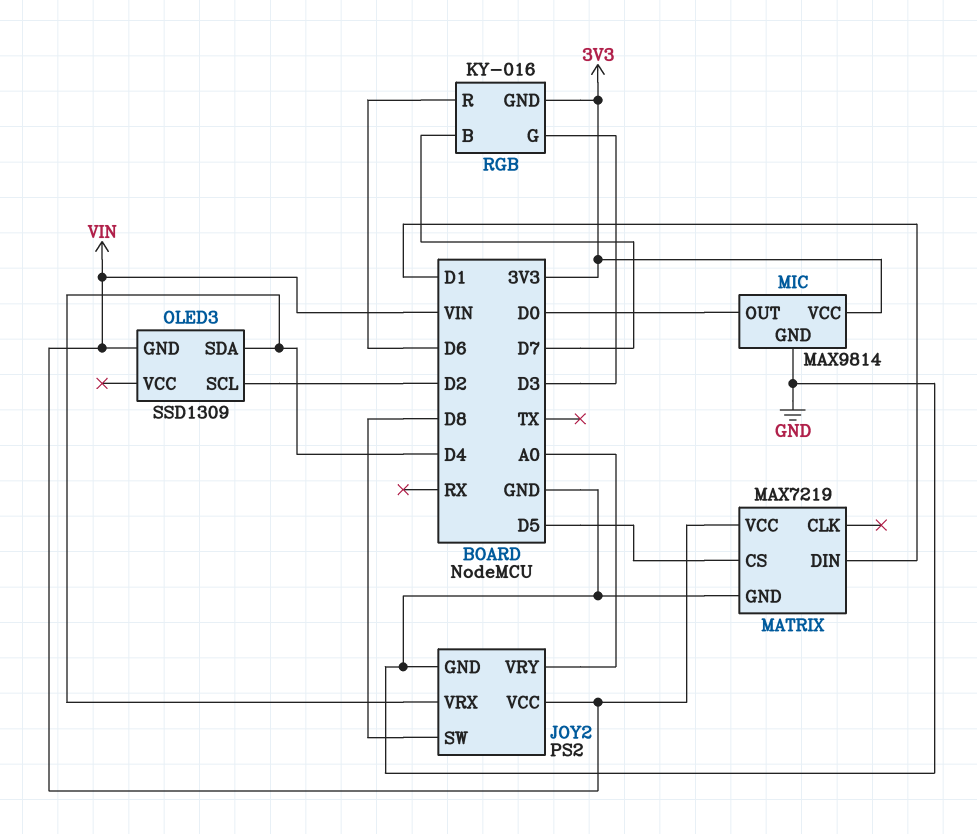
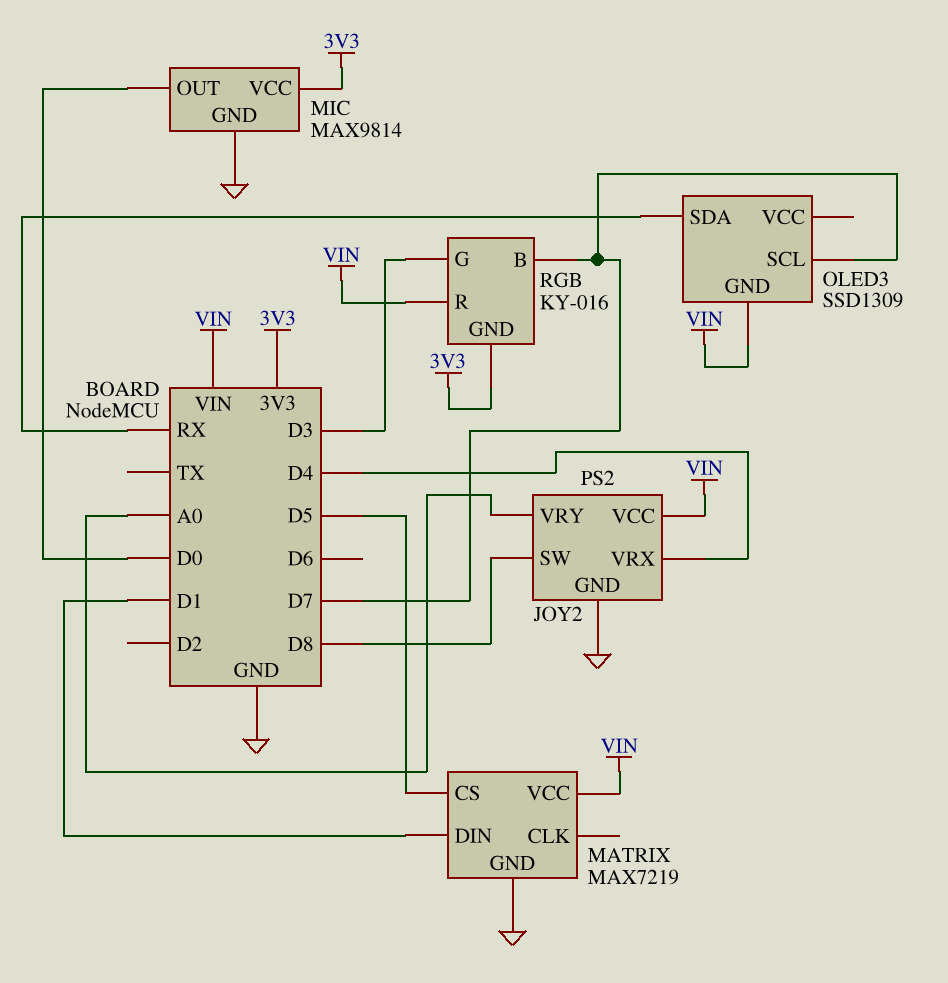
OLED3 pin SCL: D2 -> D7
OLED3 pin SDA: D4 -> RX
RGB pin R: D6 -> VIN

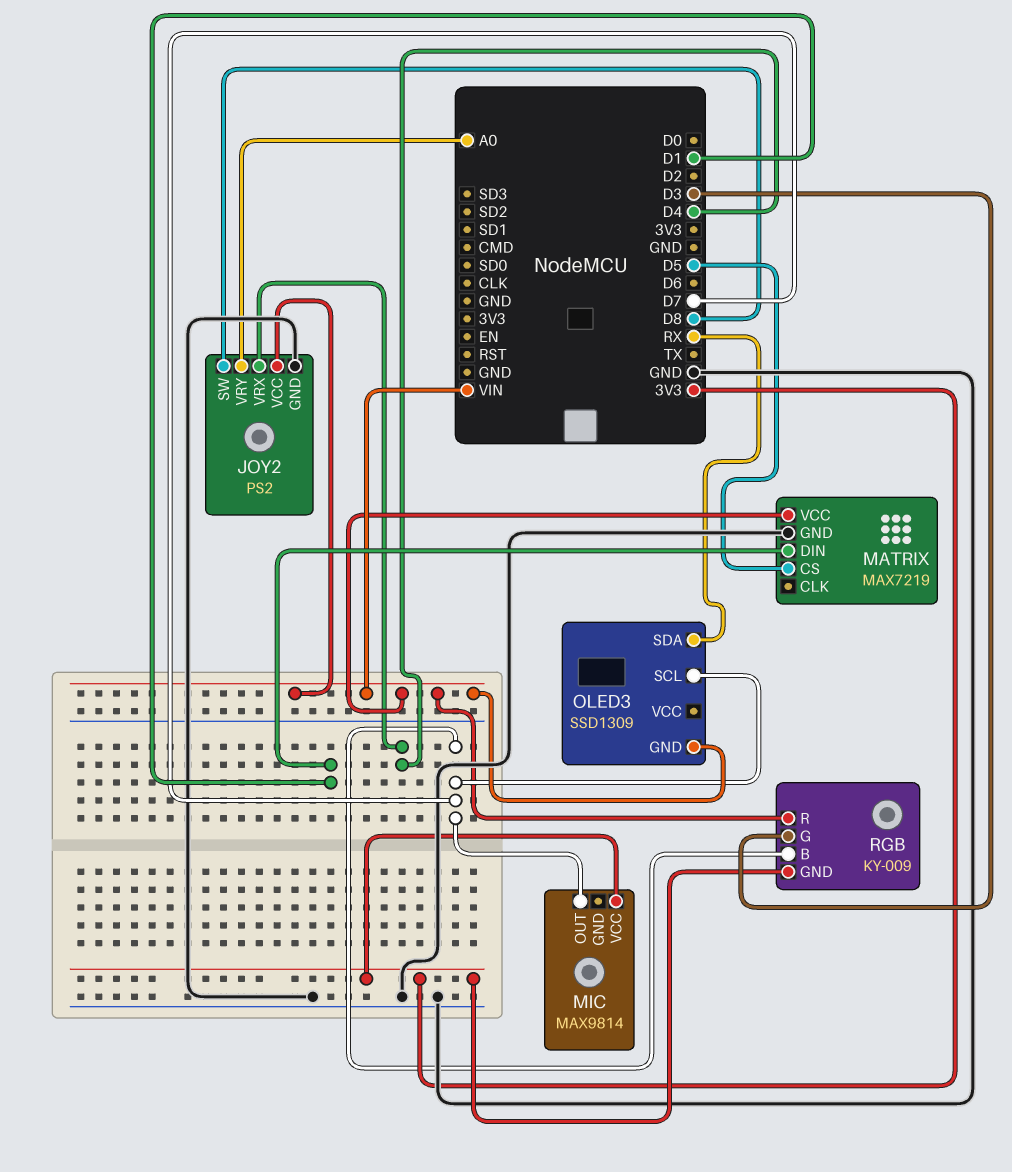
MIC pin GND: GND -> none
MIC pin OUT: D0 -> D7
RGB: KY-016 -> KY-009

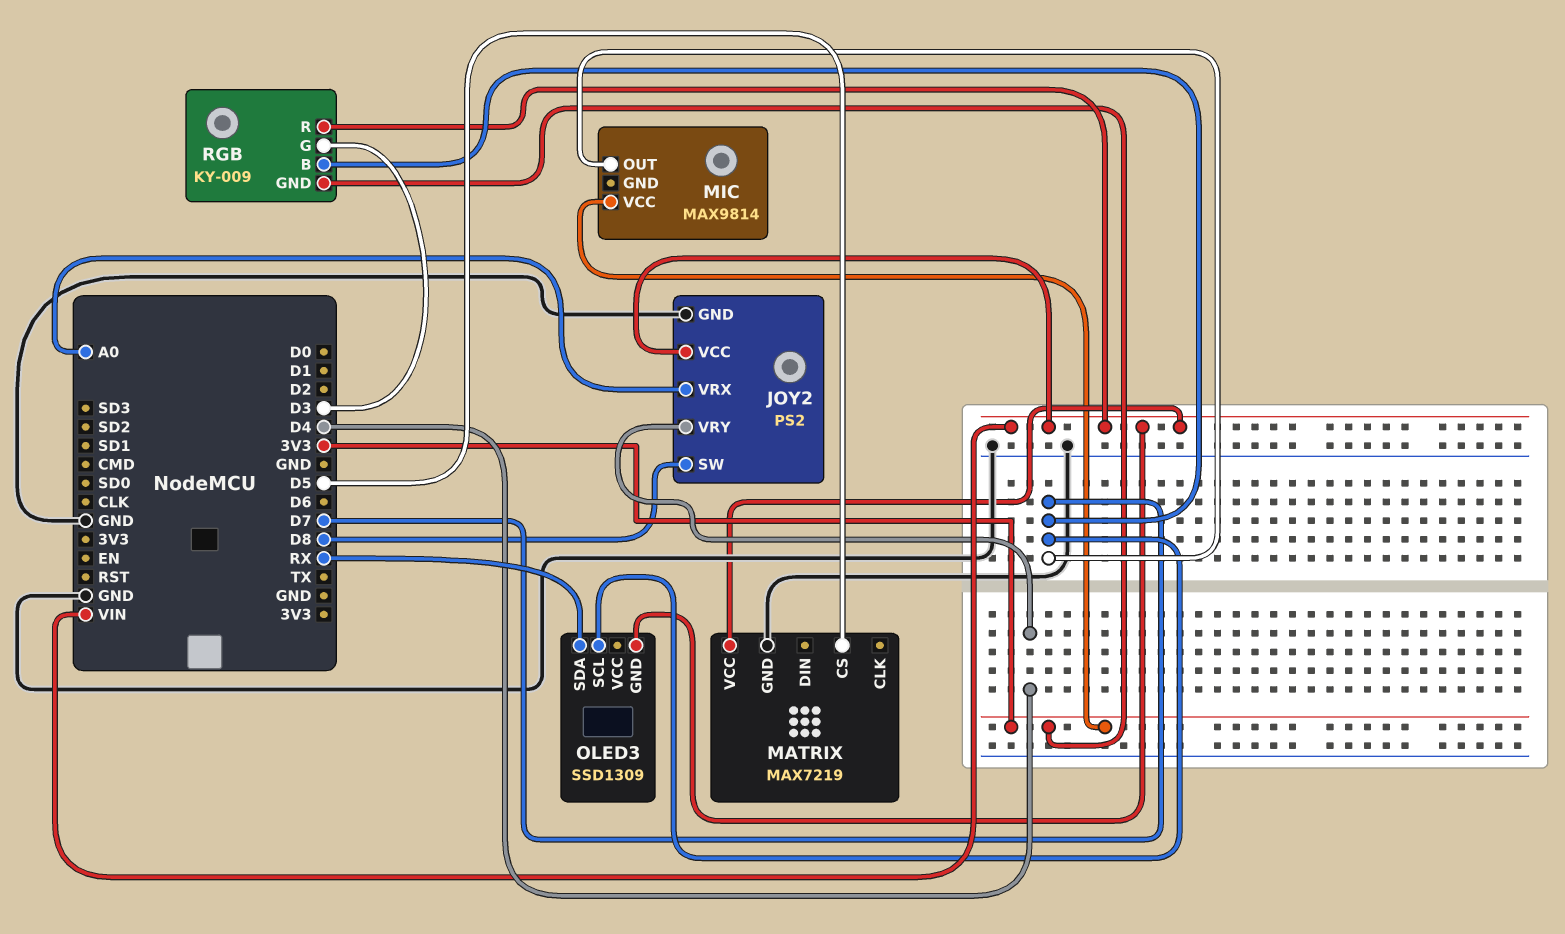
JOY2 pin VRX: D4 -> A0
JOY2 pin VRY: A0 -> D4
MATRIX pin DIN: D1 -> none

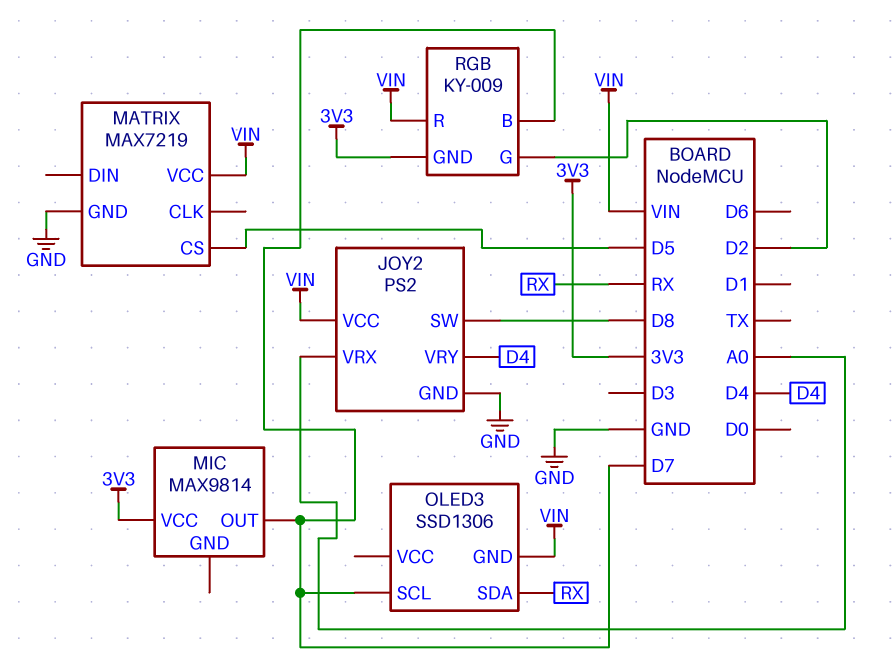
OLED3: SSD1309 -> SSD1306
RGB pin G: D3 -> D2

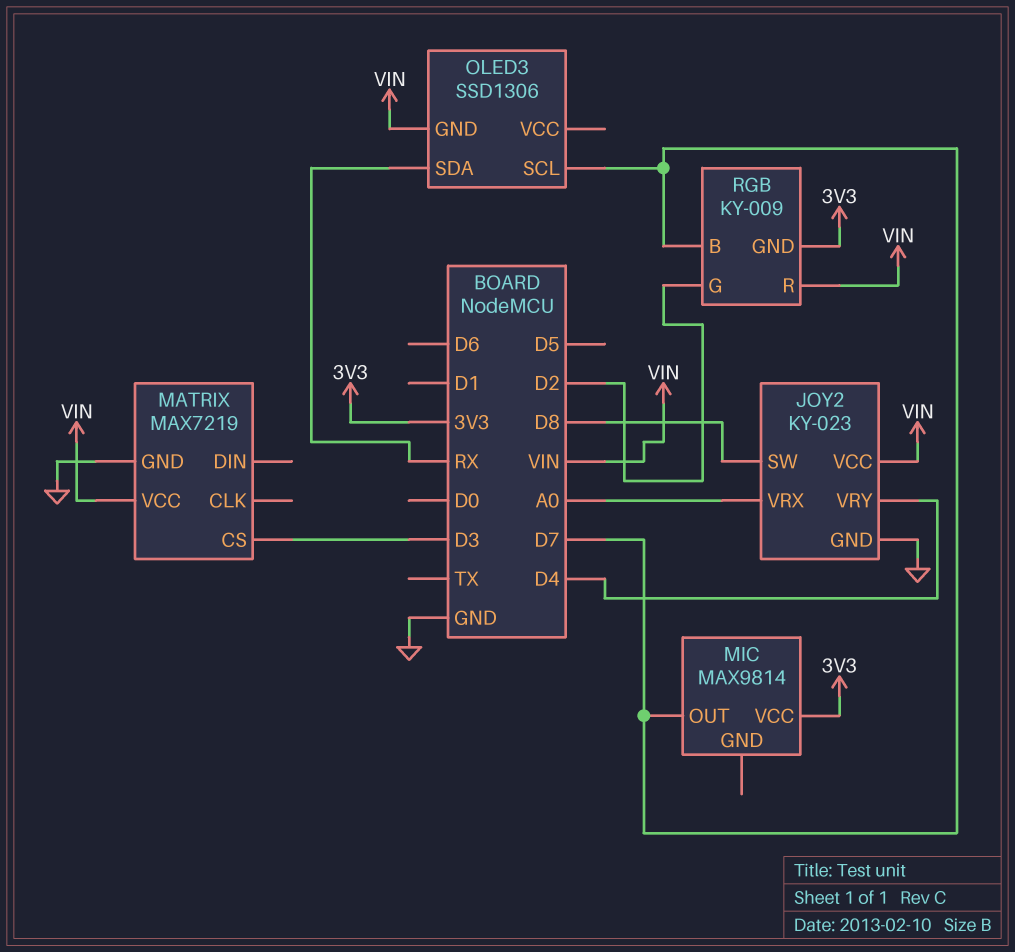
JOY2: PS2 -> KY-023
MATRIX pin CS: D5 -> D3

